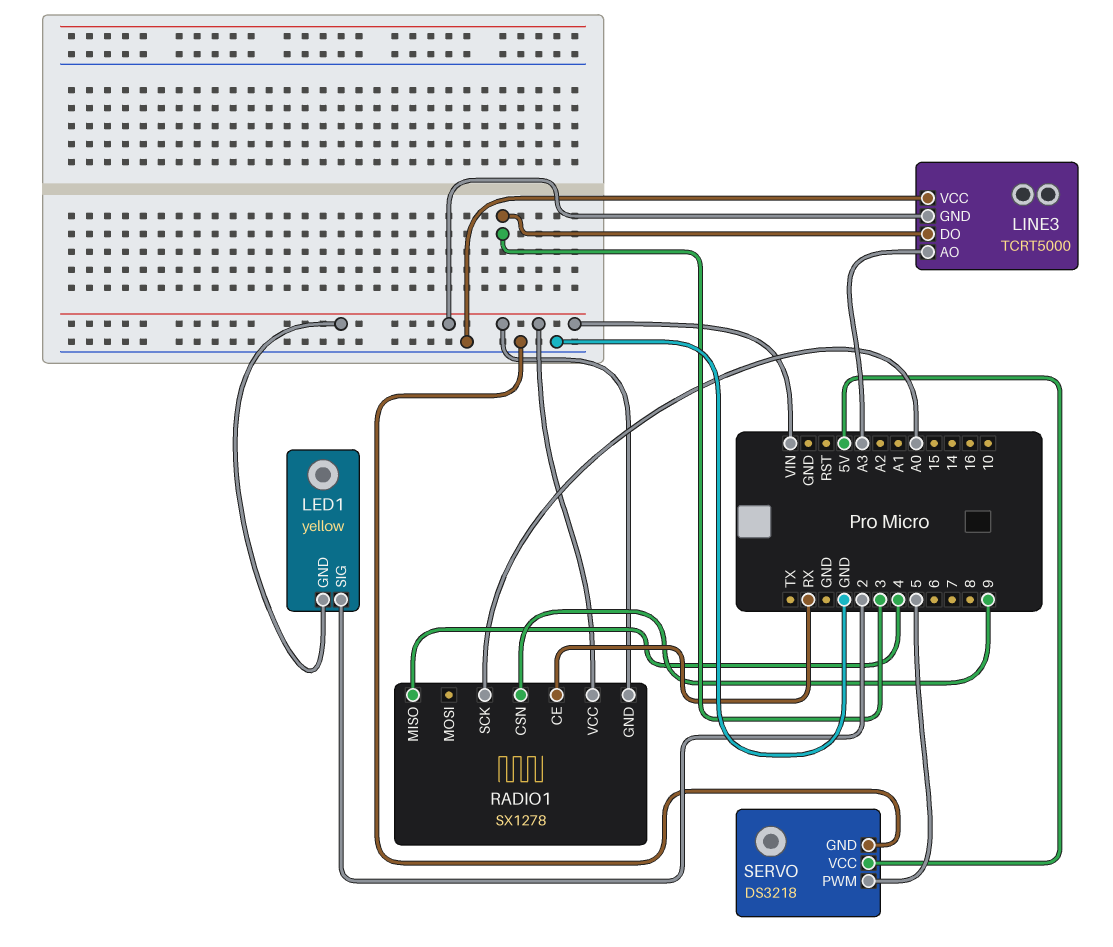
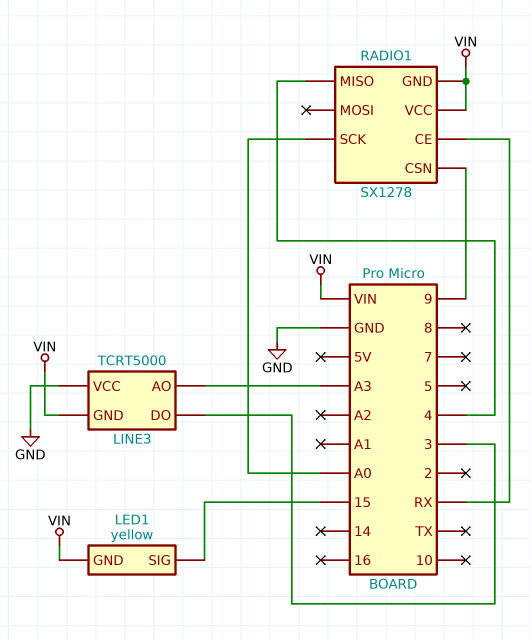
LED1 pin SIG: 2 -> 15
SERVO: DS3218 -> none
SERVO pin GND: GND -> none
SERVO pin PWM: 5 -> none
SERVO pin VCC: 5V -> none

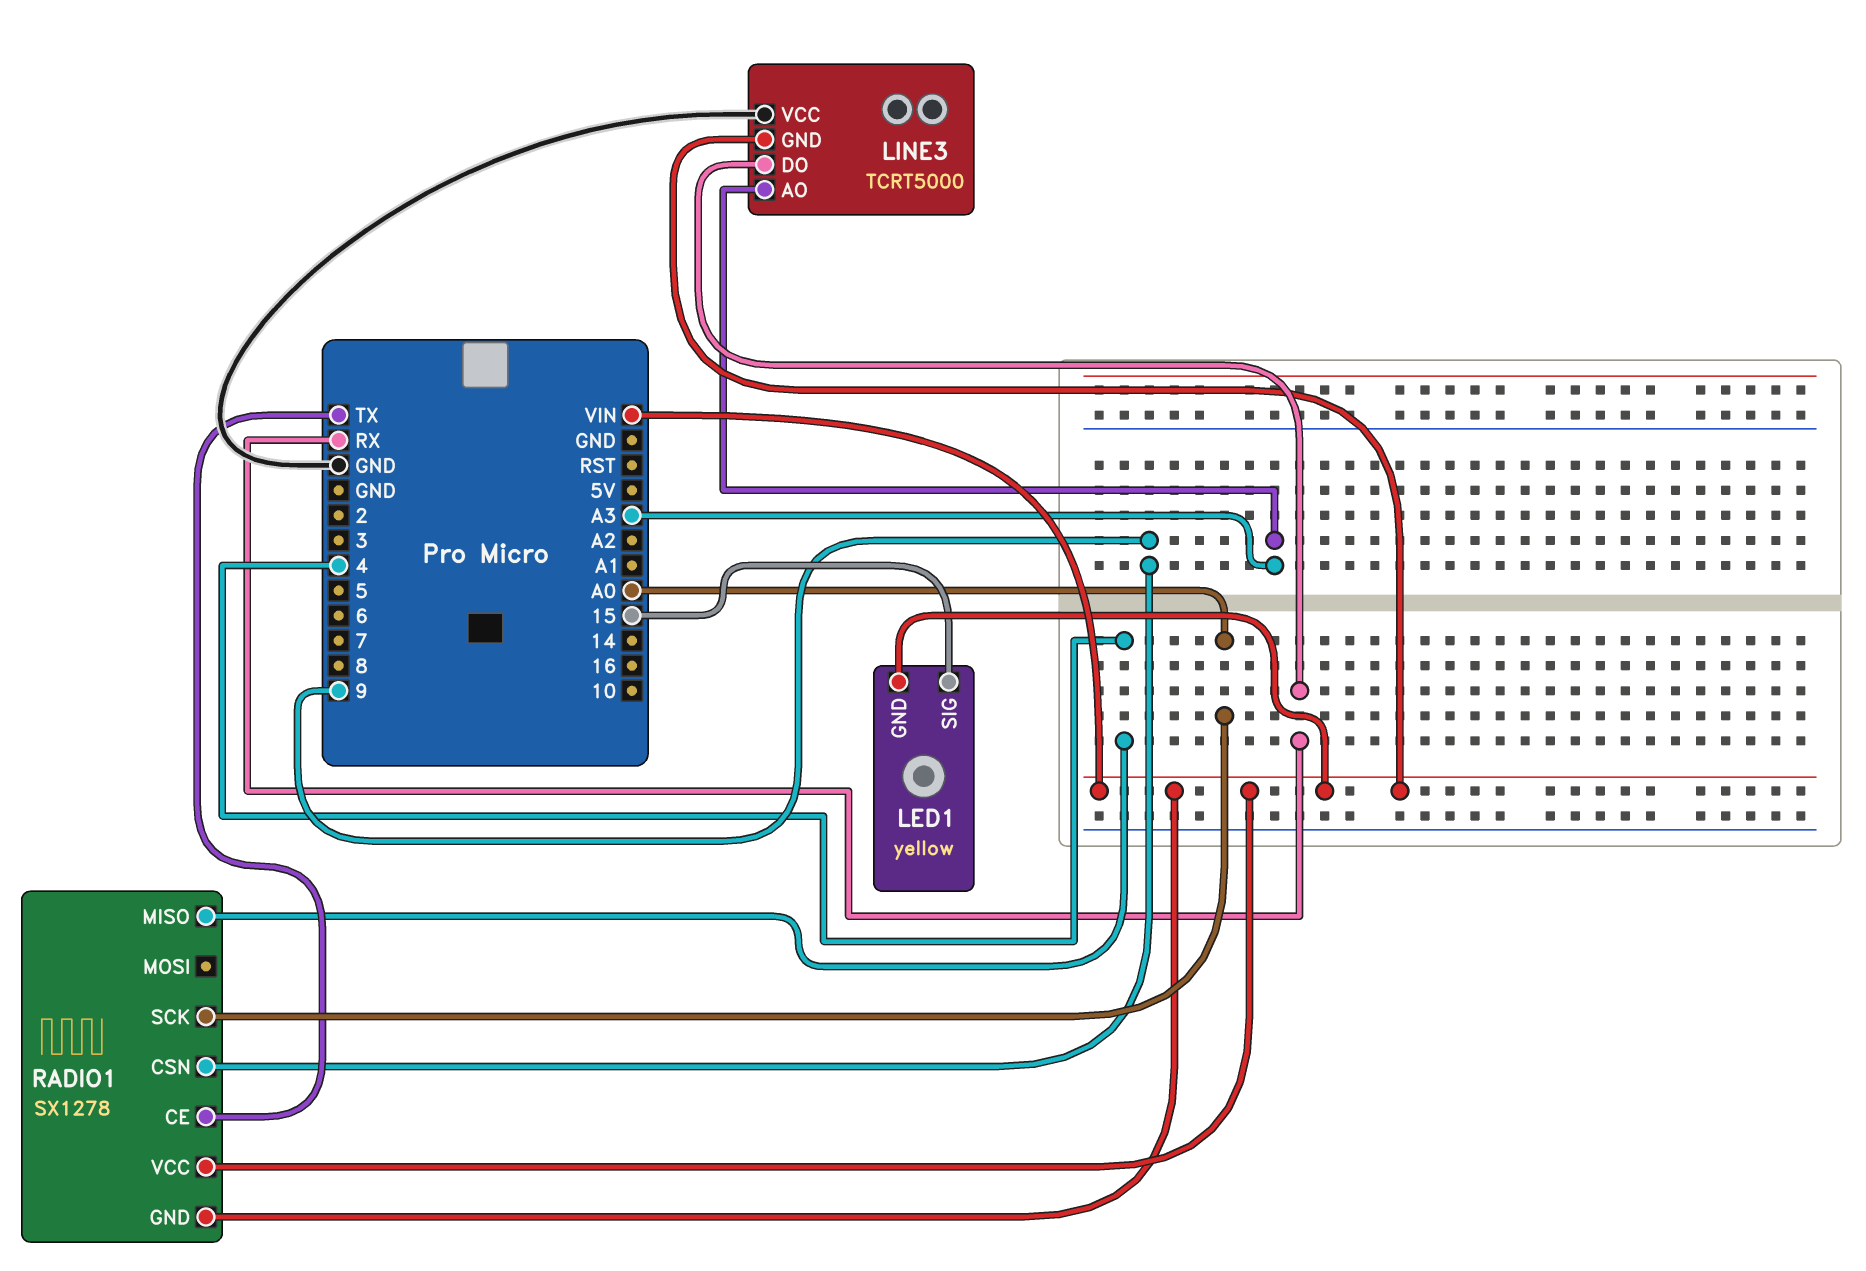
LINE3 pin DO: 3 -> RX
RADIO1 pin CE: RX -> TX

